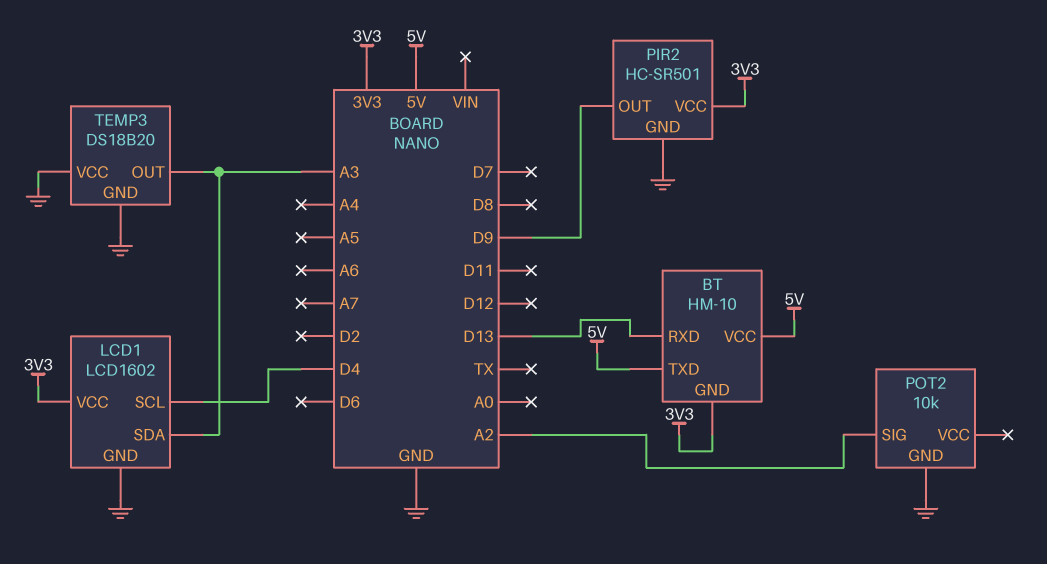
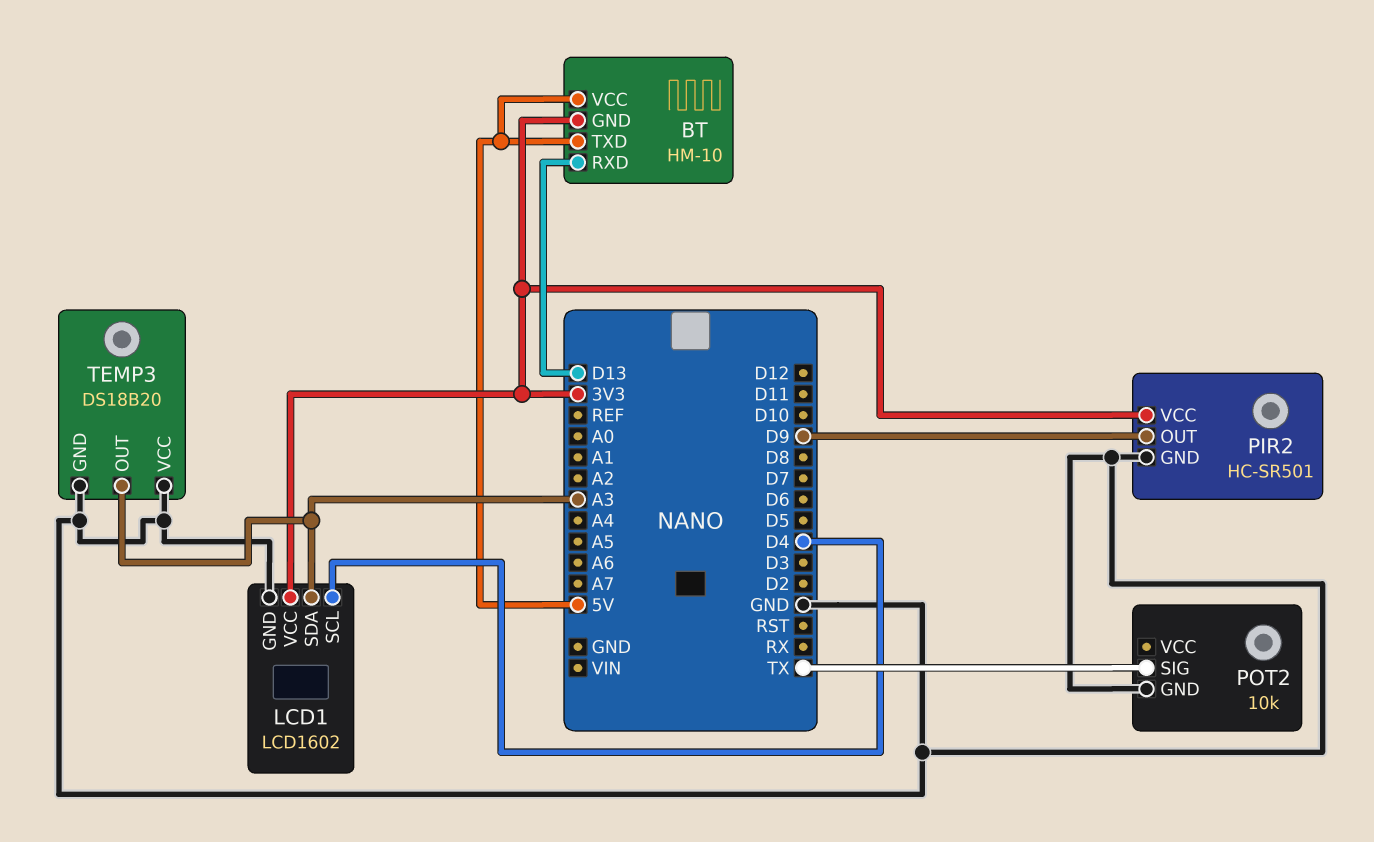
POT2 pin SIG: A2 -> TX

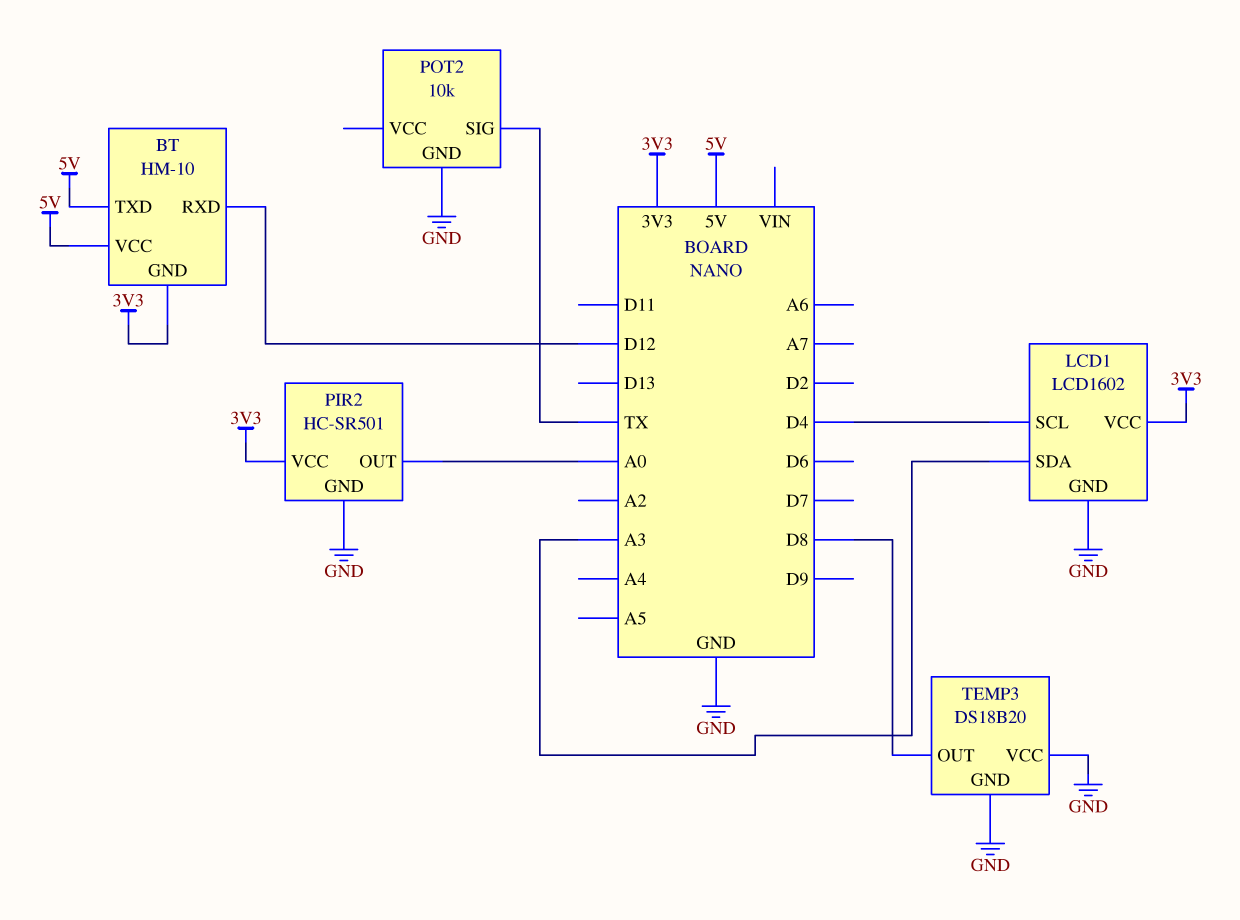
BT pin RXD: D13 -> D12
PIR2 pin OUT: D9 -> A0
TEMP3 pin OUT: A3 -> D8

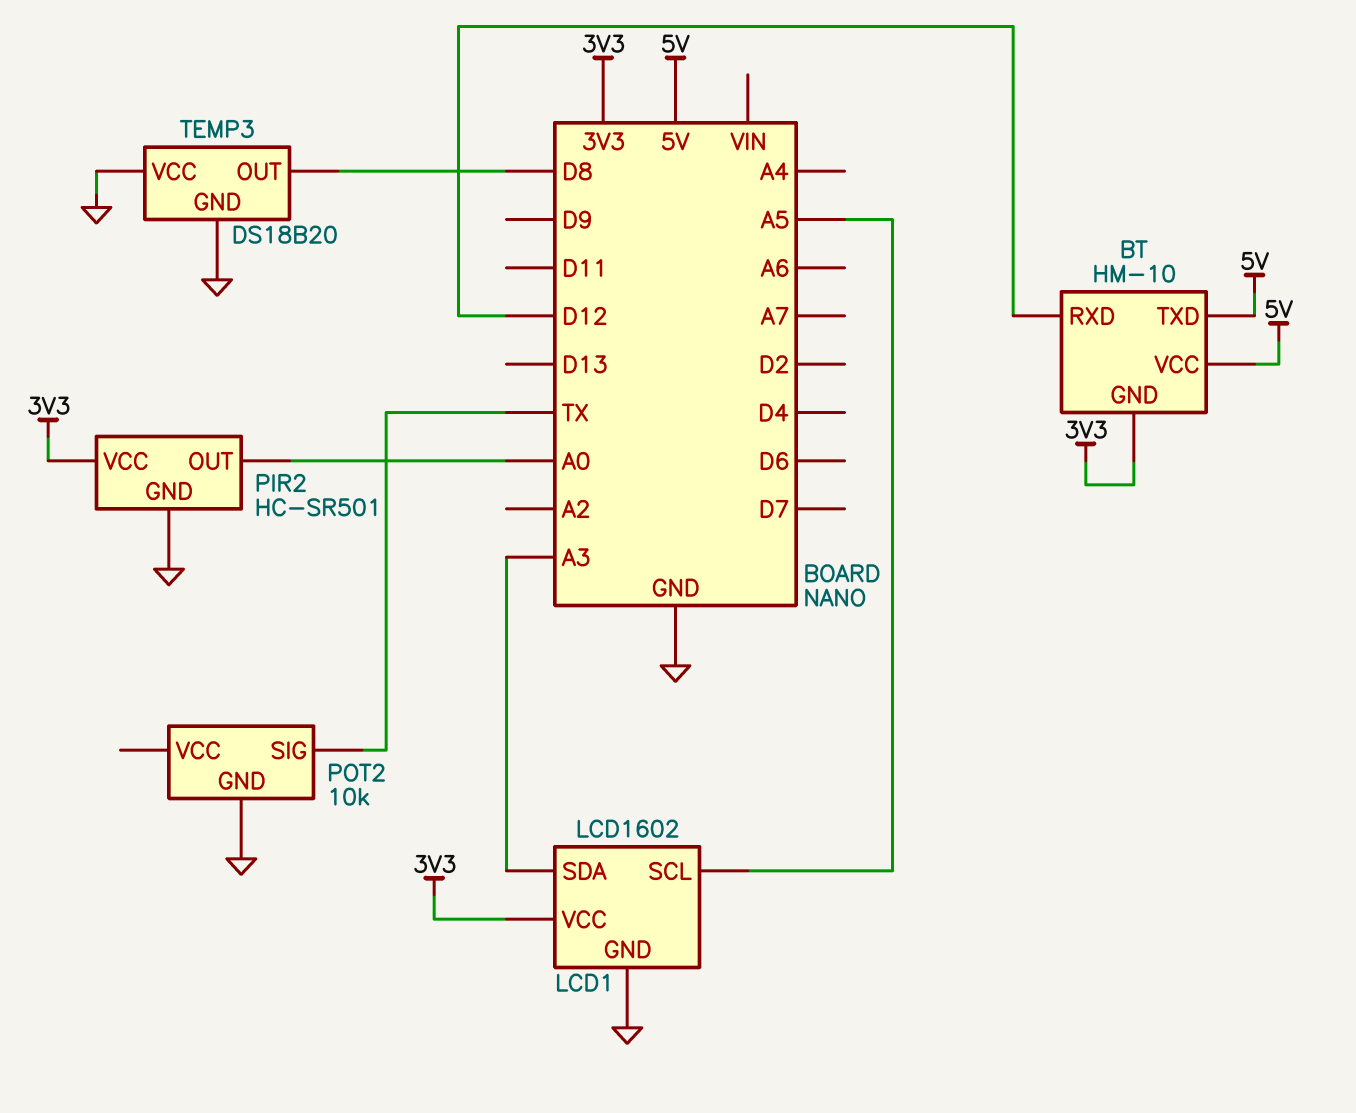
LCD1 pin SCL: D4 -> A5

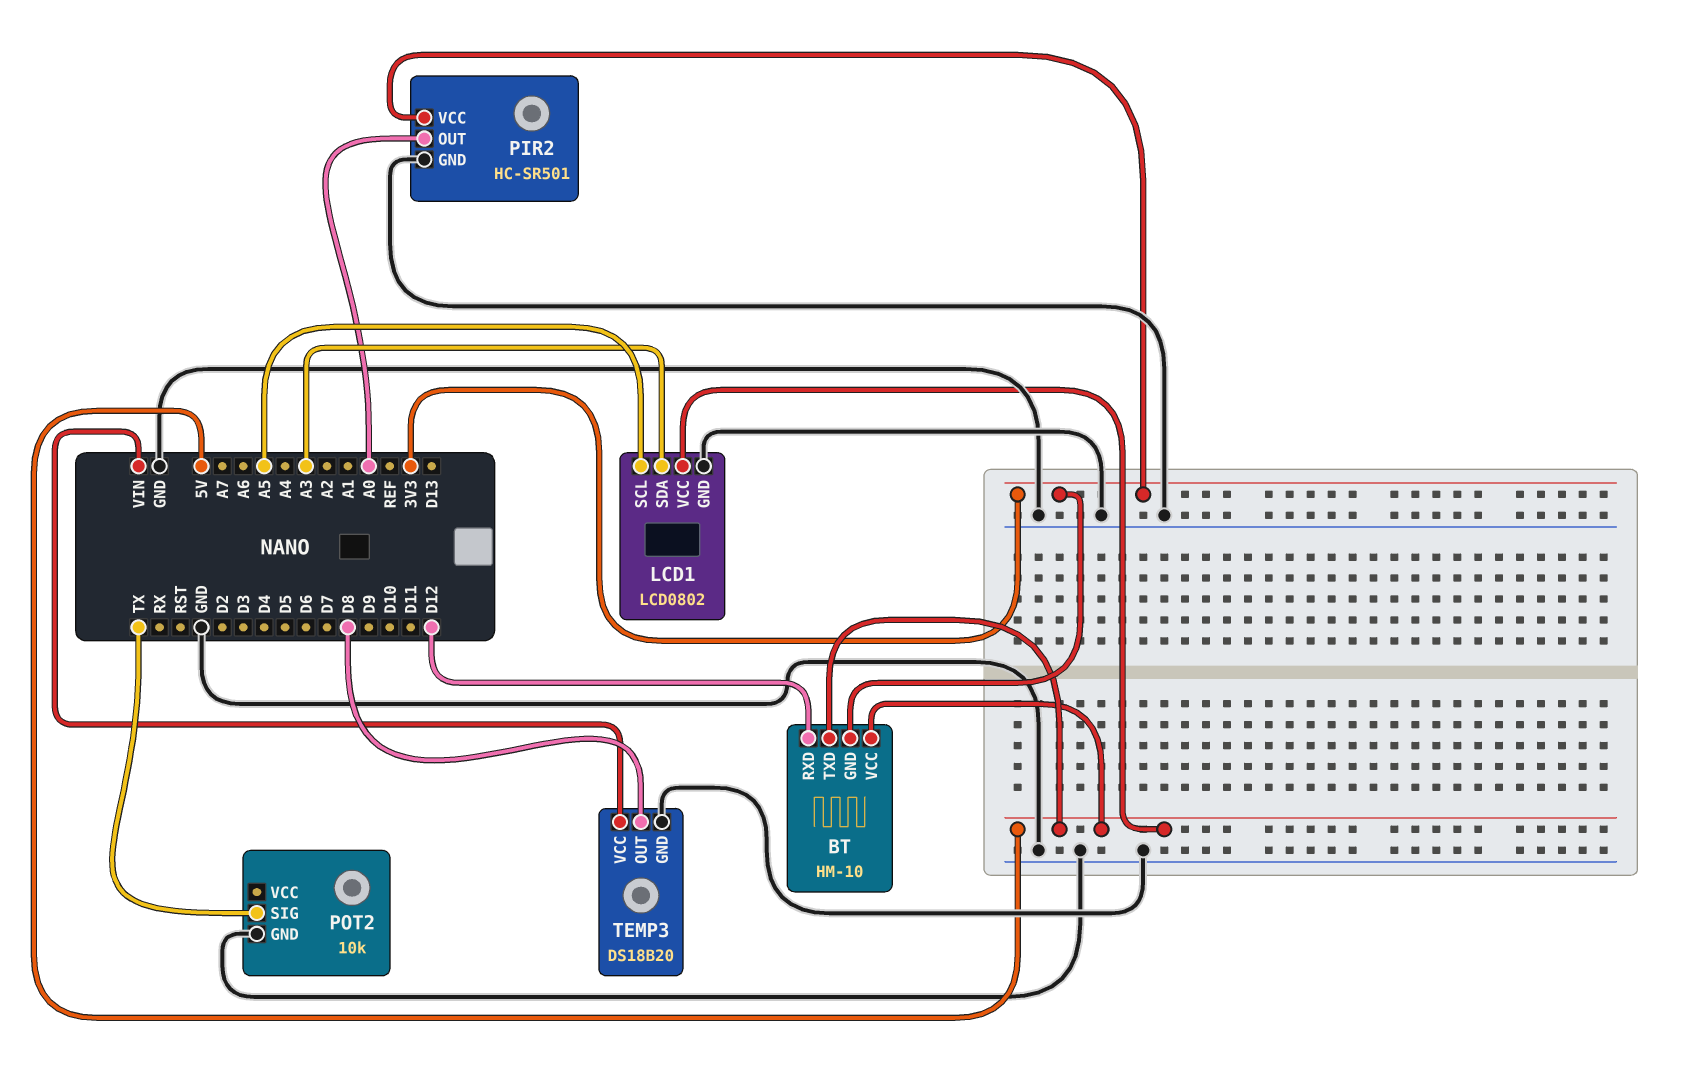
LCD1: LCD1602 -> LCD0802
LCD1 pin VCC: 3V3 -> 5V
TEMP3 pin VCC: GND -> VIN

